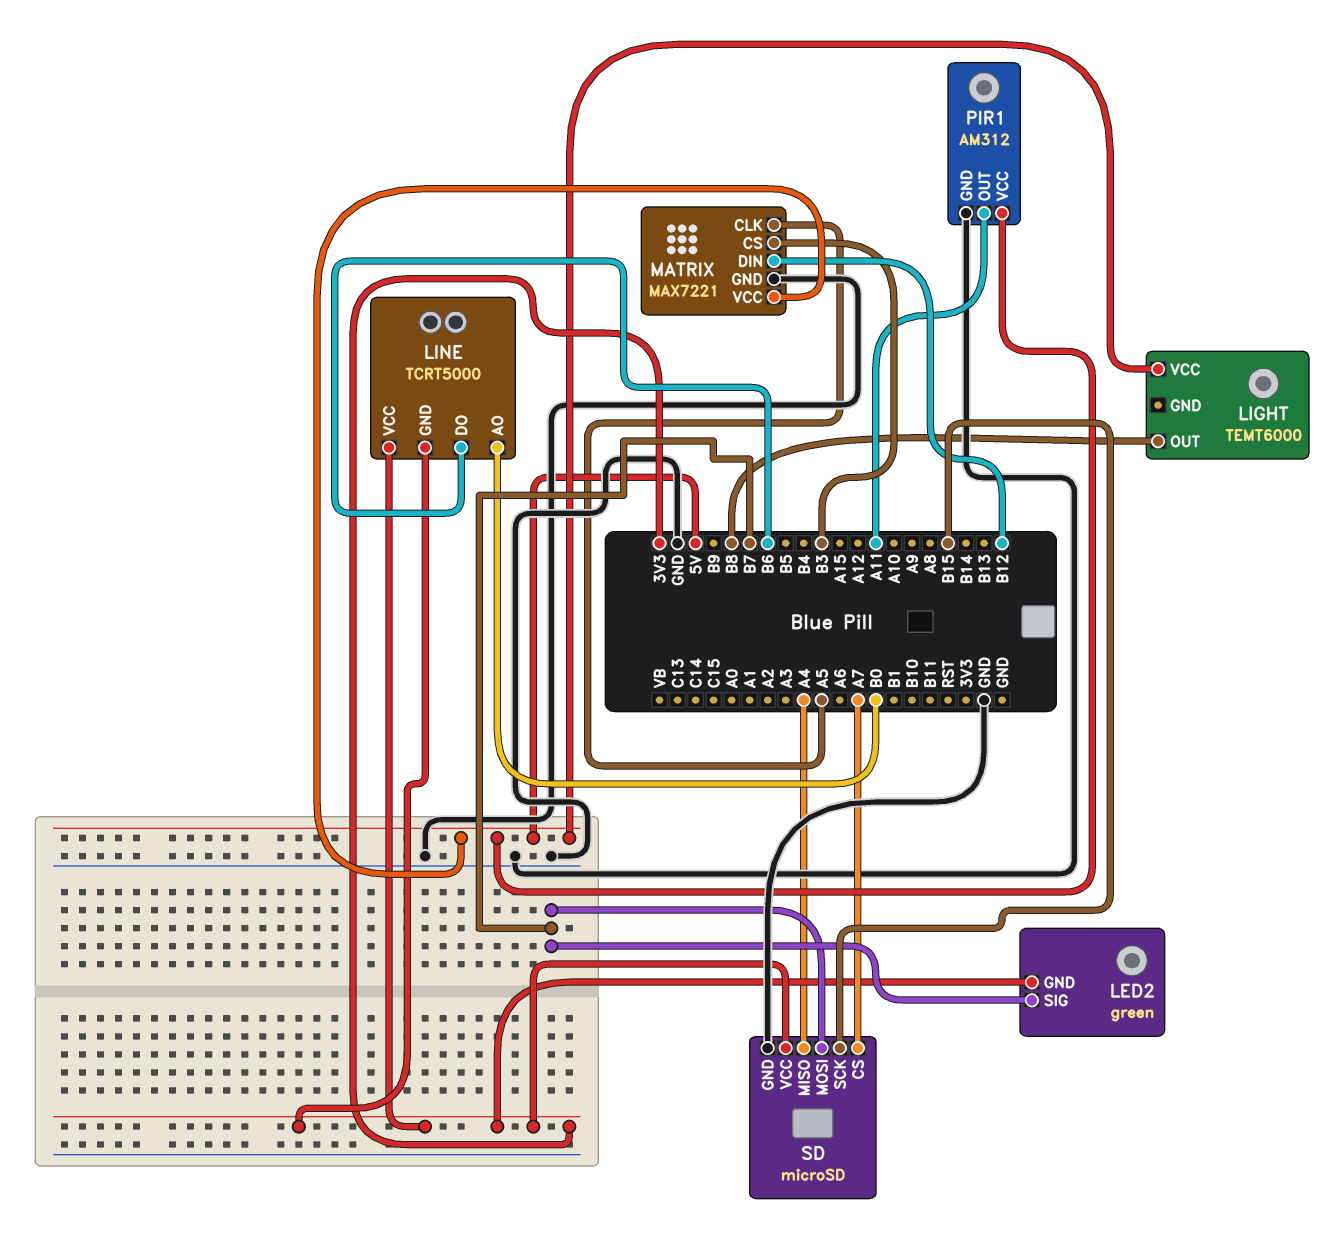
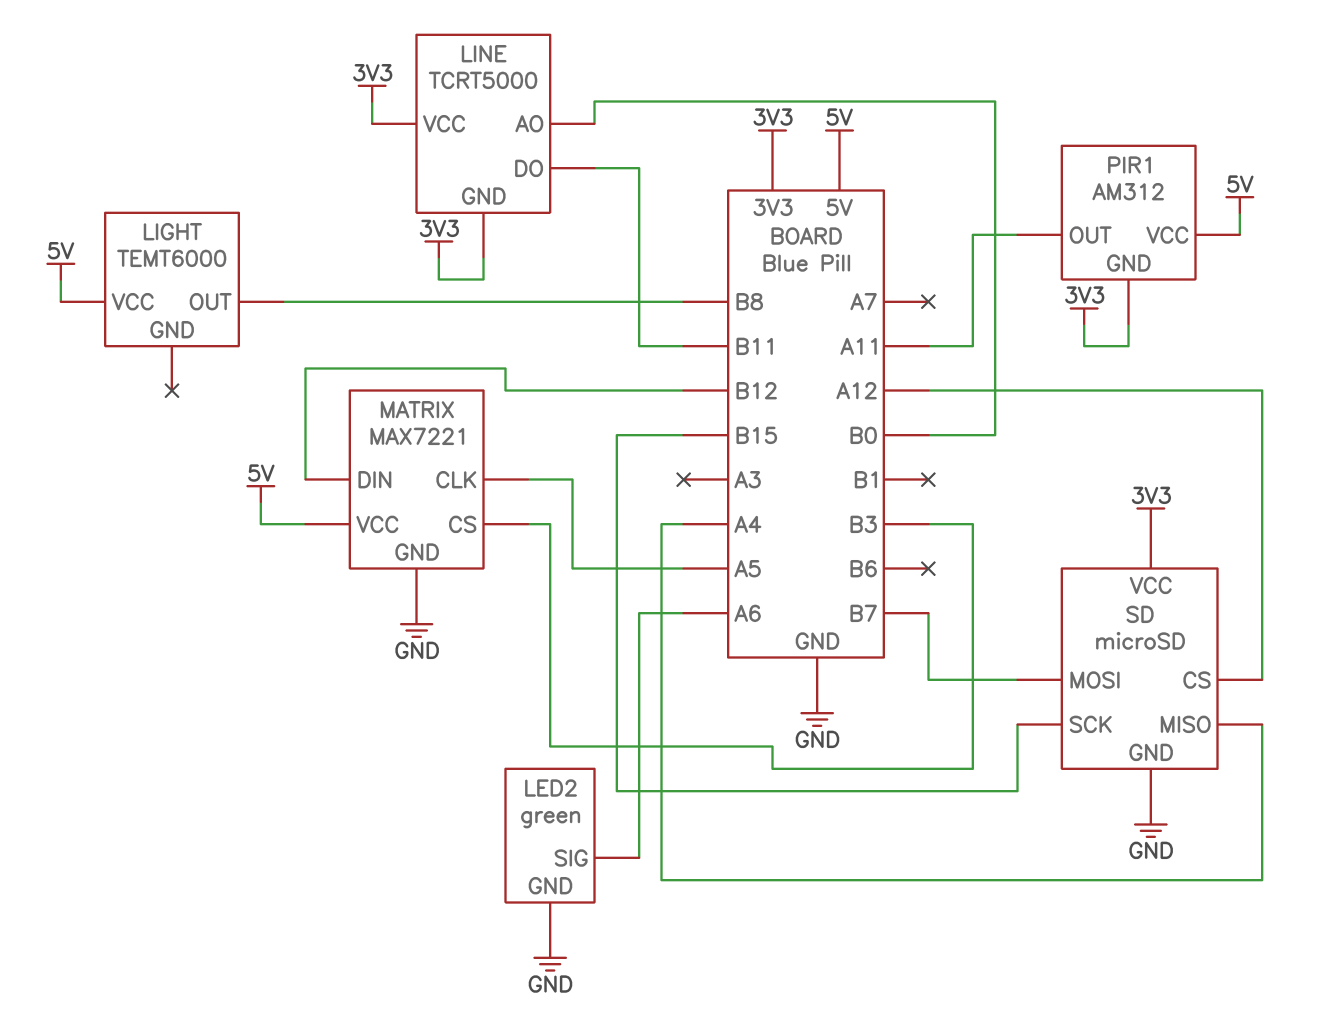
LED2 pin GND: 3V3 -> GND
LED2 pin SIG: B7 -> A6
LINE pin DO: B6 -> B11
PIR1 pin GND: GND -> 3V3
SD pin CS: A7 -> A12

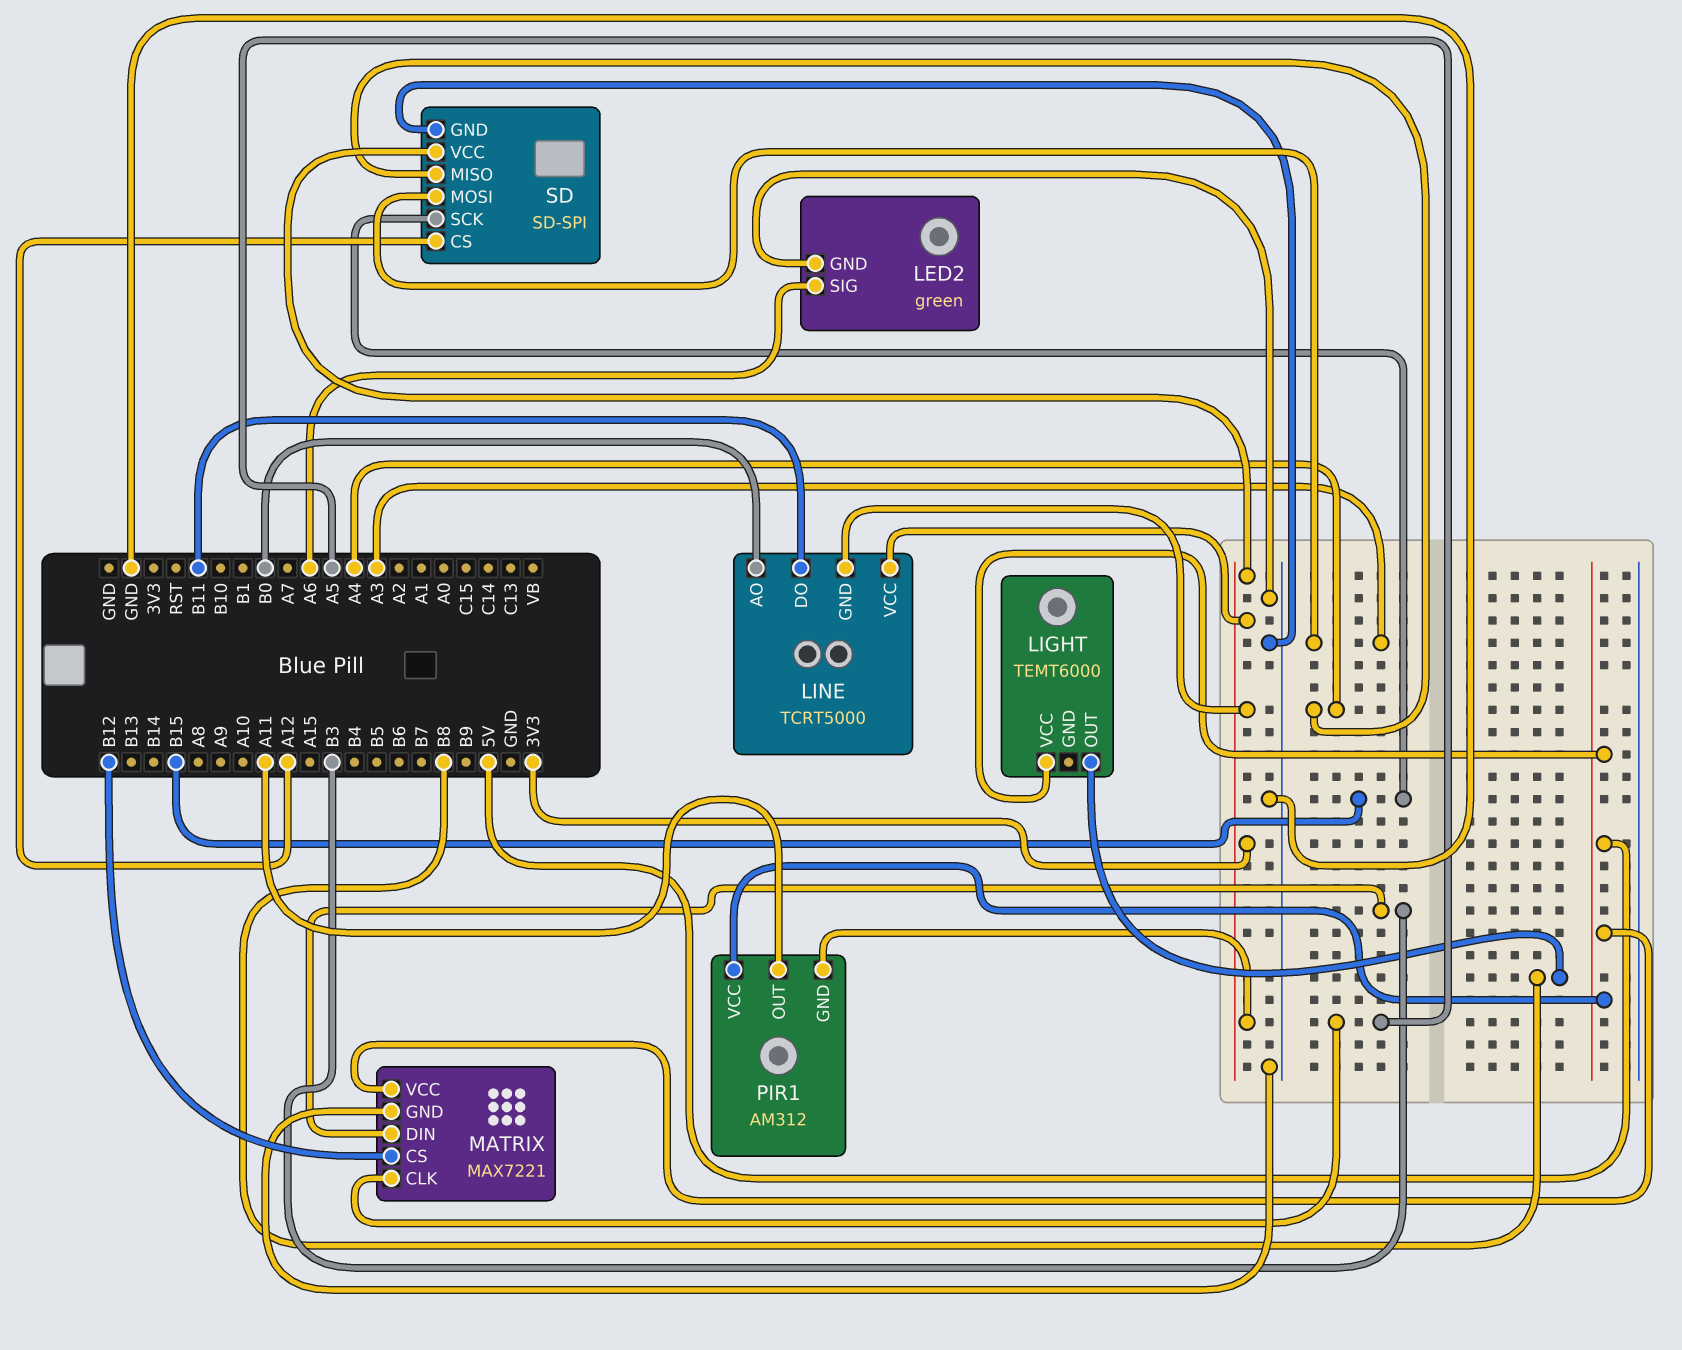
MATRIX pin CS: B3 -> B12
MATRIX pin DIN: B12 -> B3
SD: microSD -> SD-SPI
SD pin MOSI: B7 -> A3

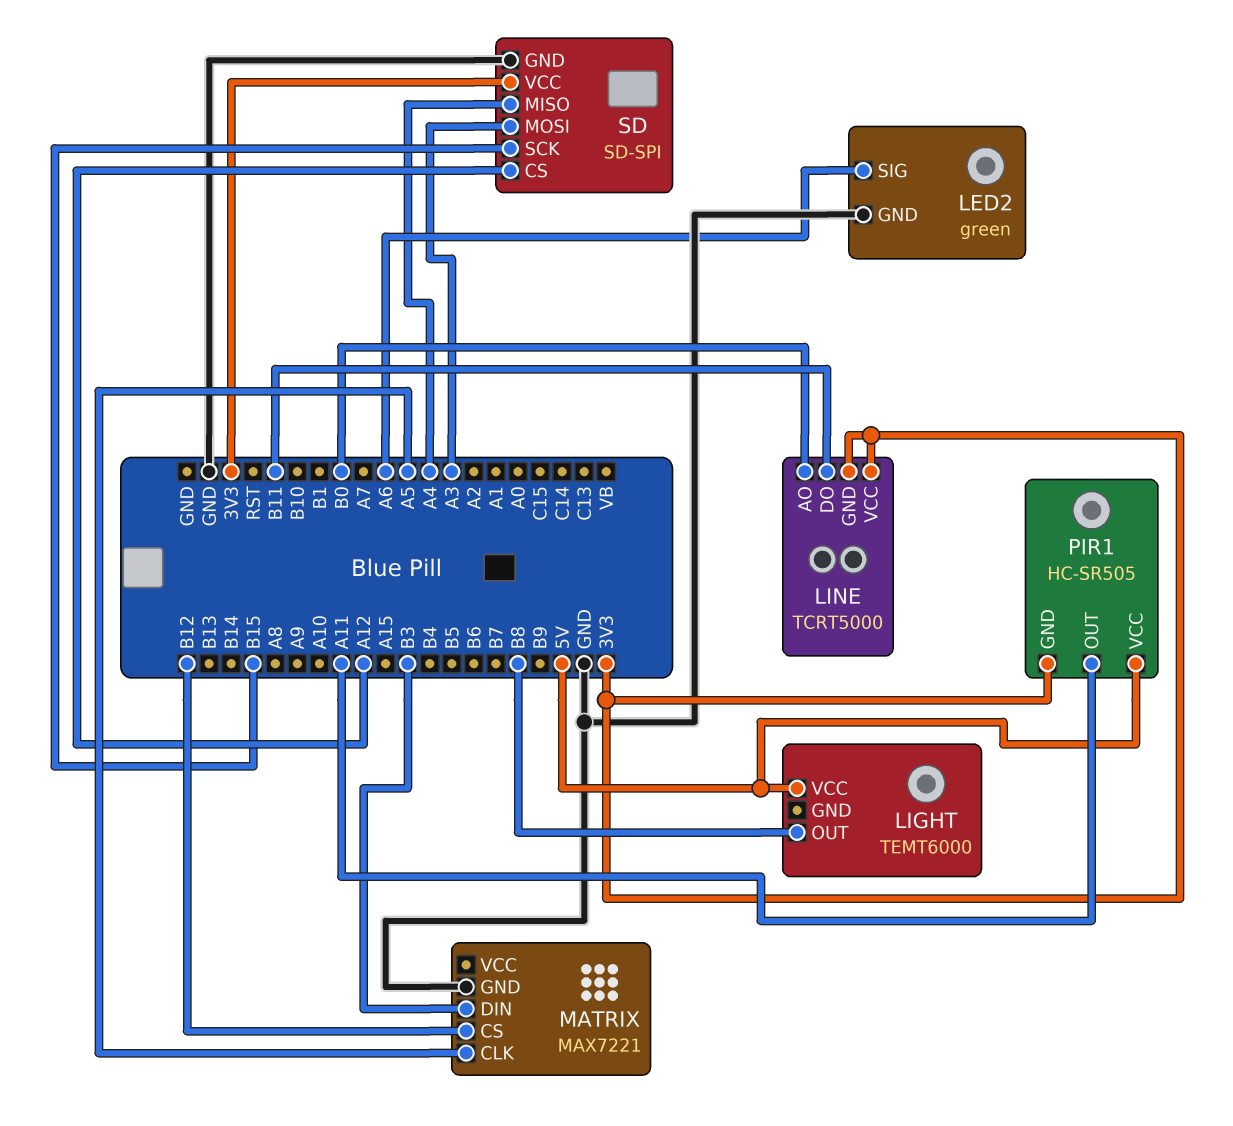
MATRIX pin VCC: 5V -> none
PIR1: AM312 -> HC-SR505

